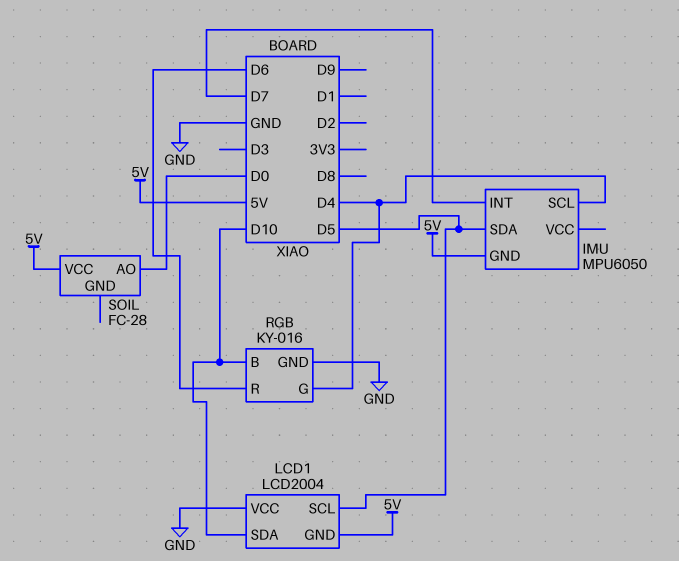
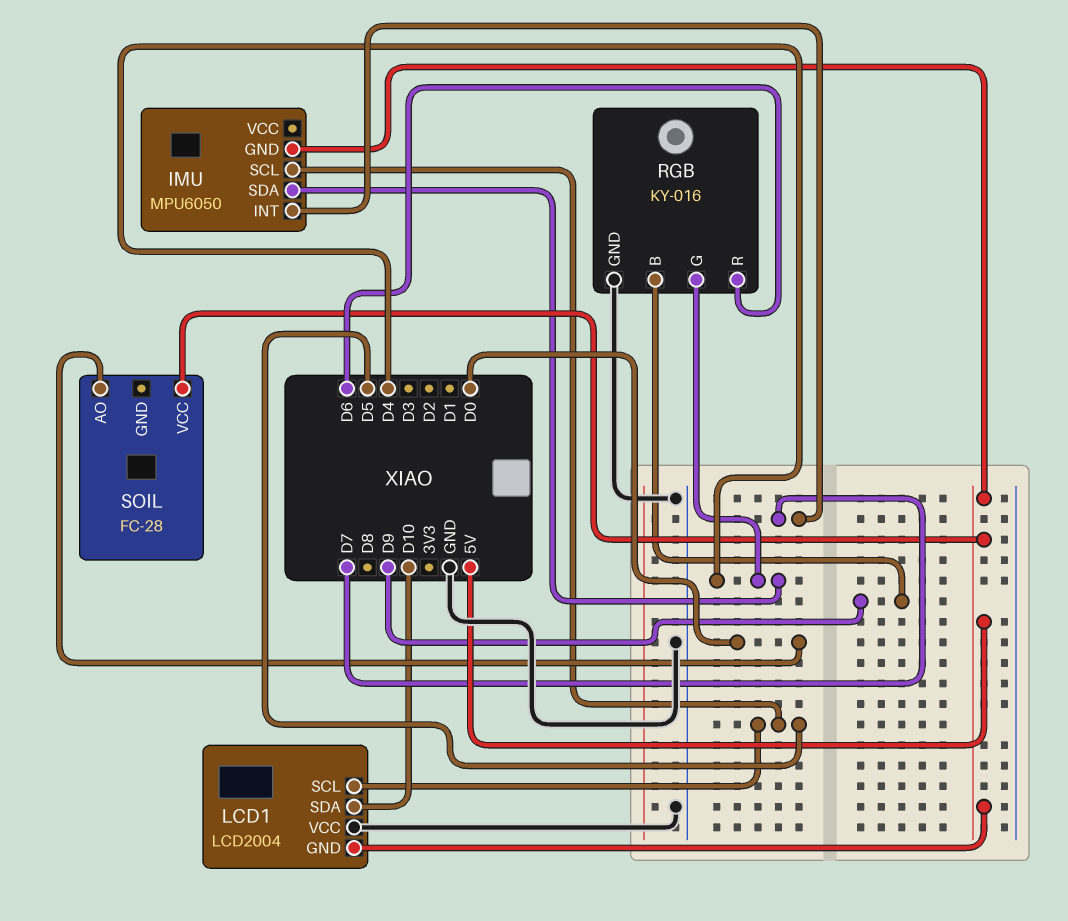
IMU pin SCL: D4 -> D5
IMU pin SDA: D5 -> D4
RGB pin B: D10 -> D9

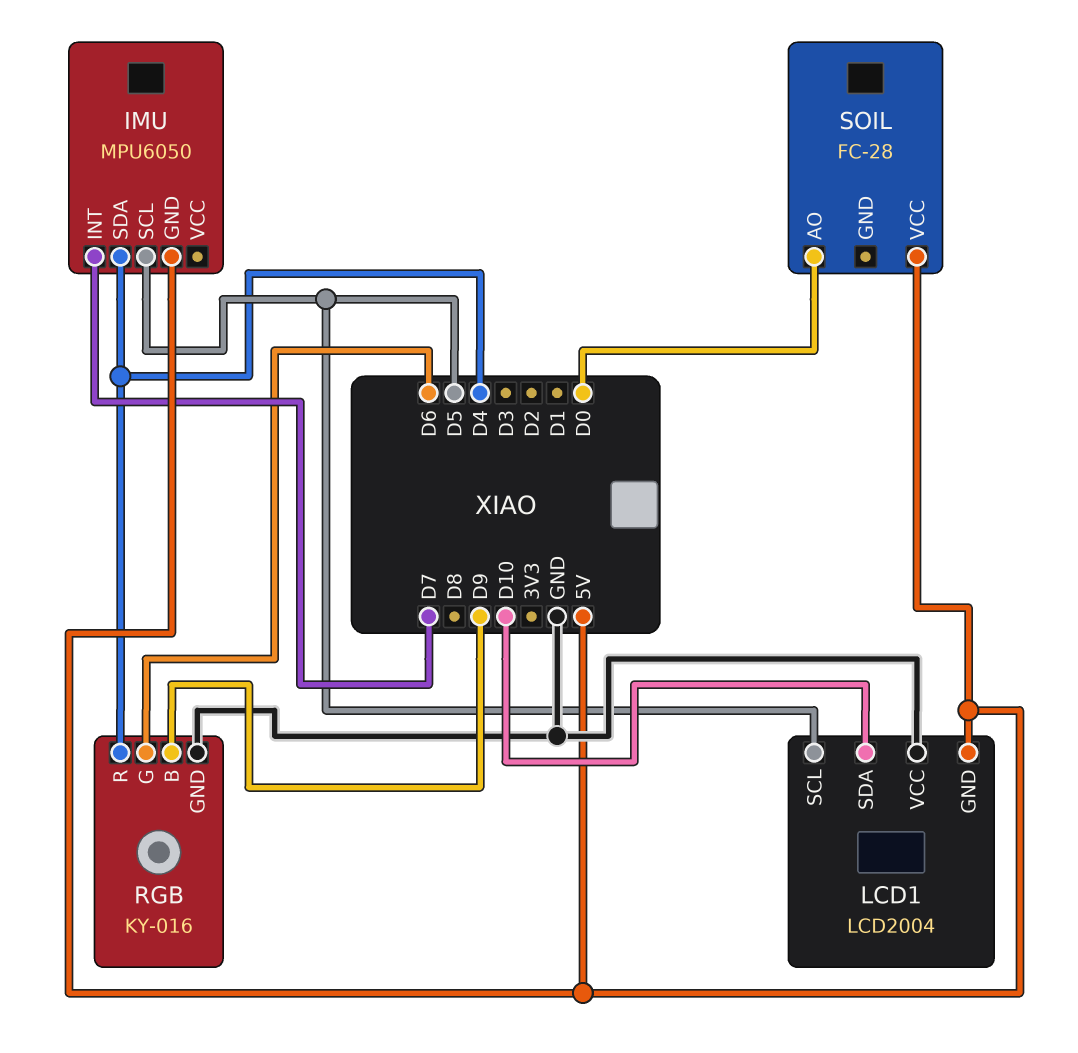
RGB pin G: D4 -> D6
RGB pin R: D6 -> D4

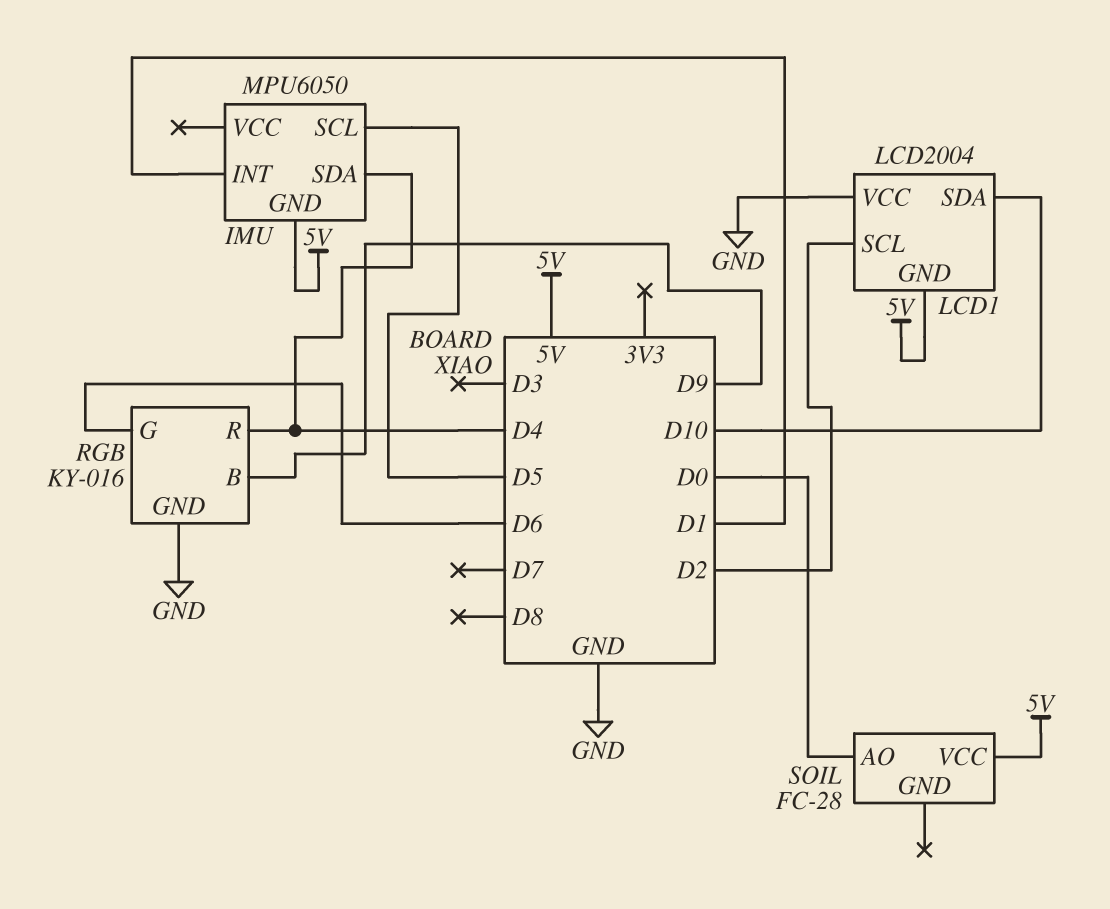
IMU pin INT: D7 -> D1
LCD1 pin SCL: D5 -> D2

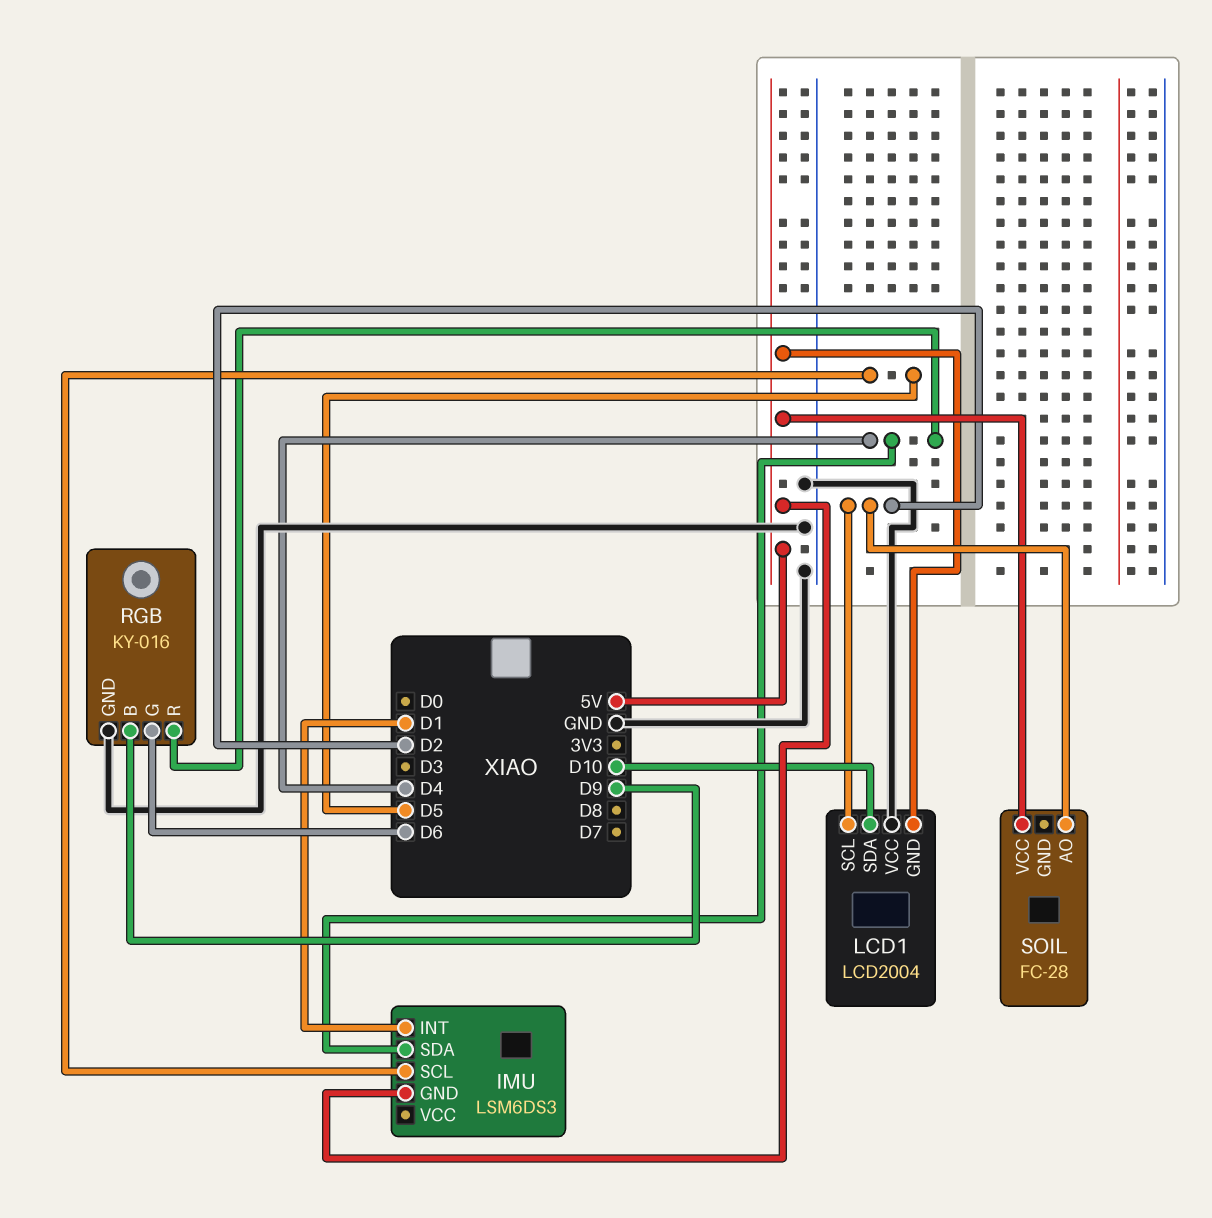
IMU: MPU6050 -> LSM6DS3
SOIL pin AO: D0 -> D2

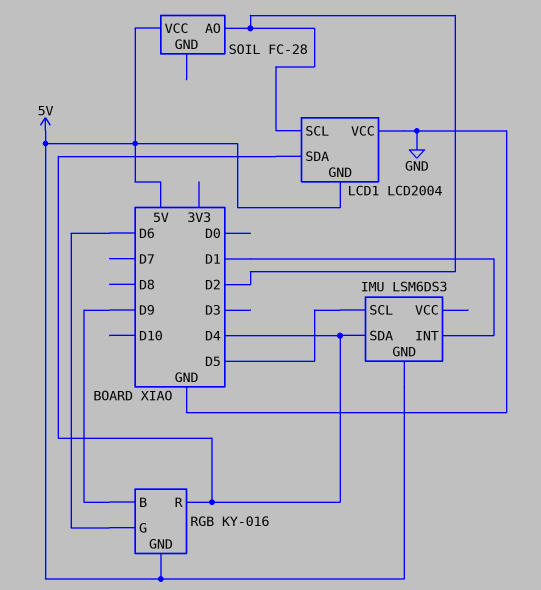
LCD1 pin SDA: D10 -> D4
RGB pin GND: GND -> 5V

